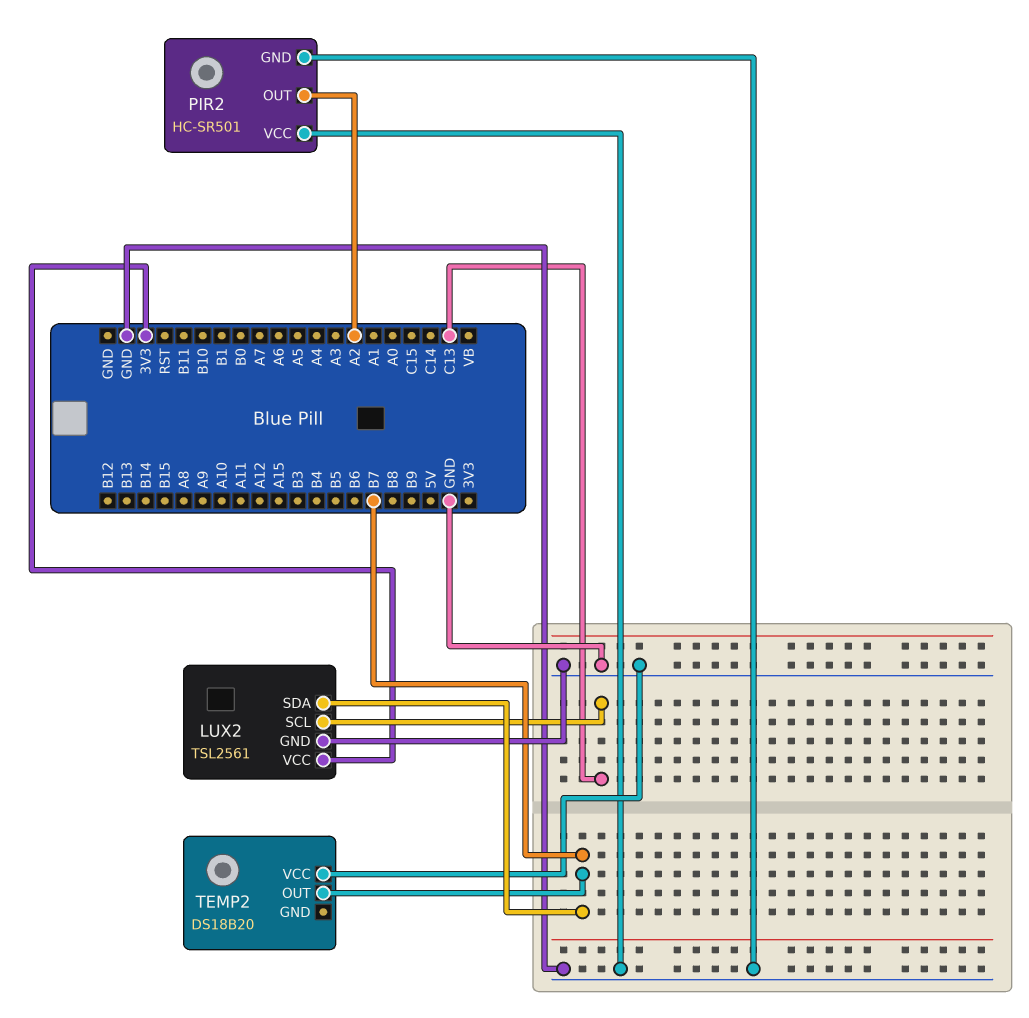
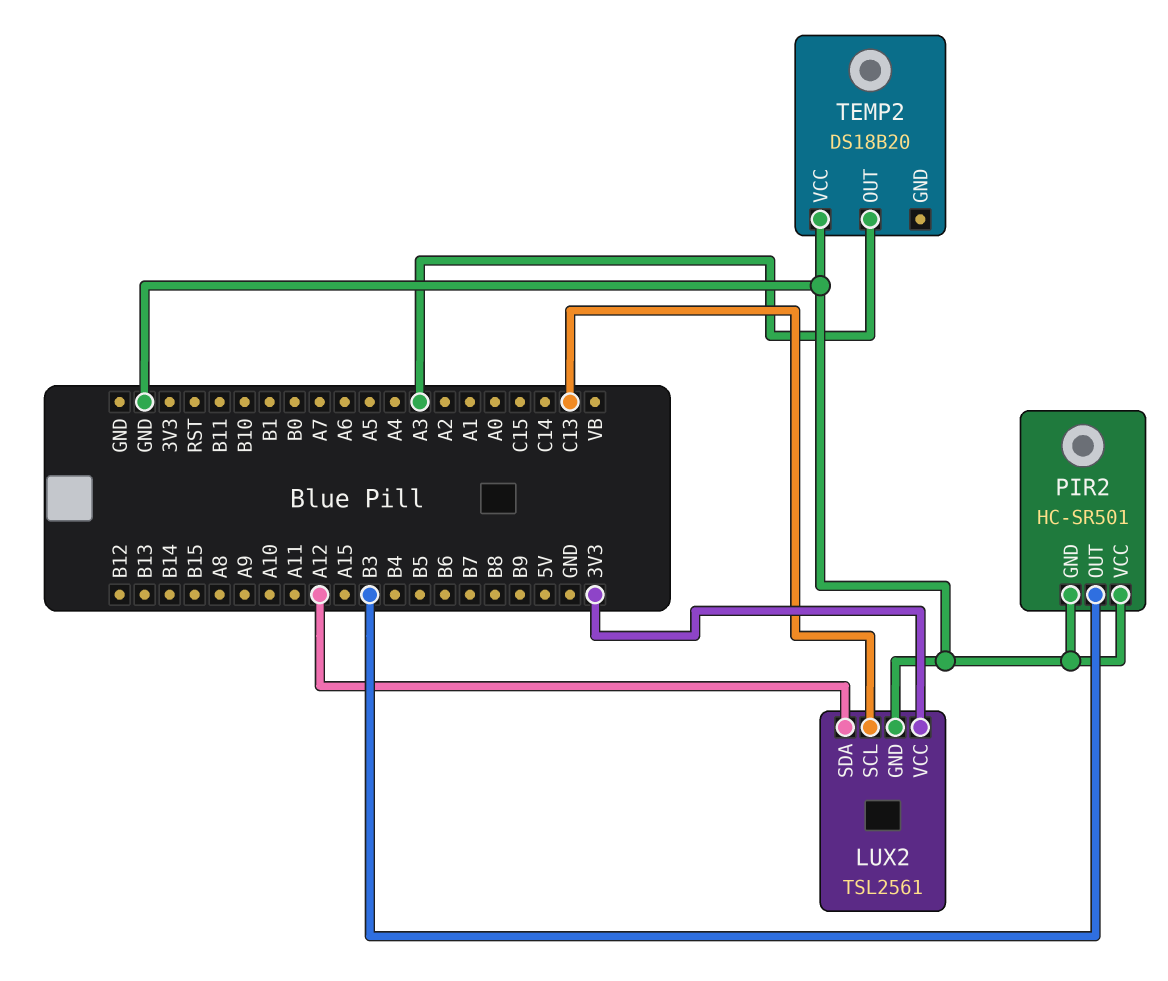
LUX2 pin SDA: B7 -> A12
PIR2 pin OUT: A2 -> B3
TEMP2 pin OUT: B7 -> A3

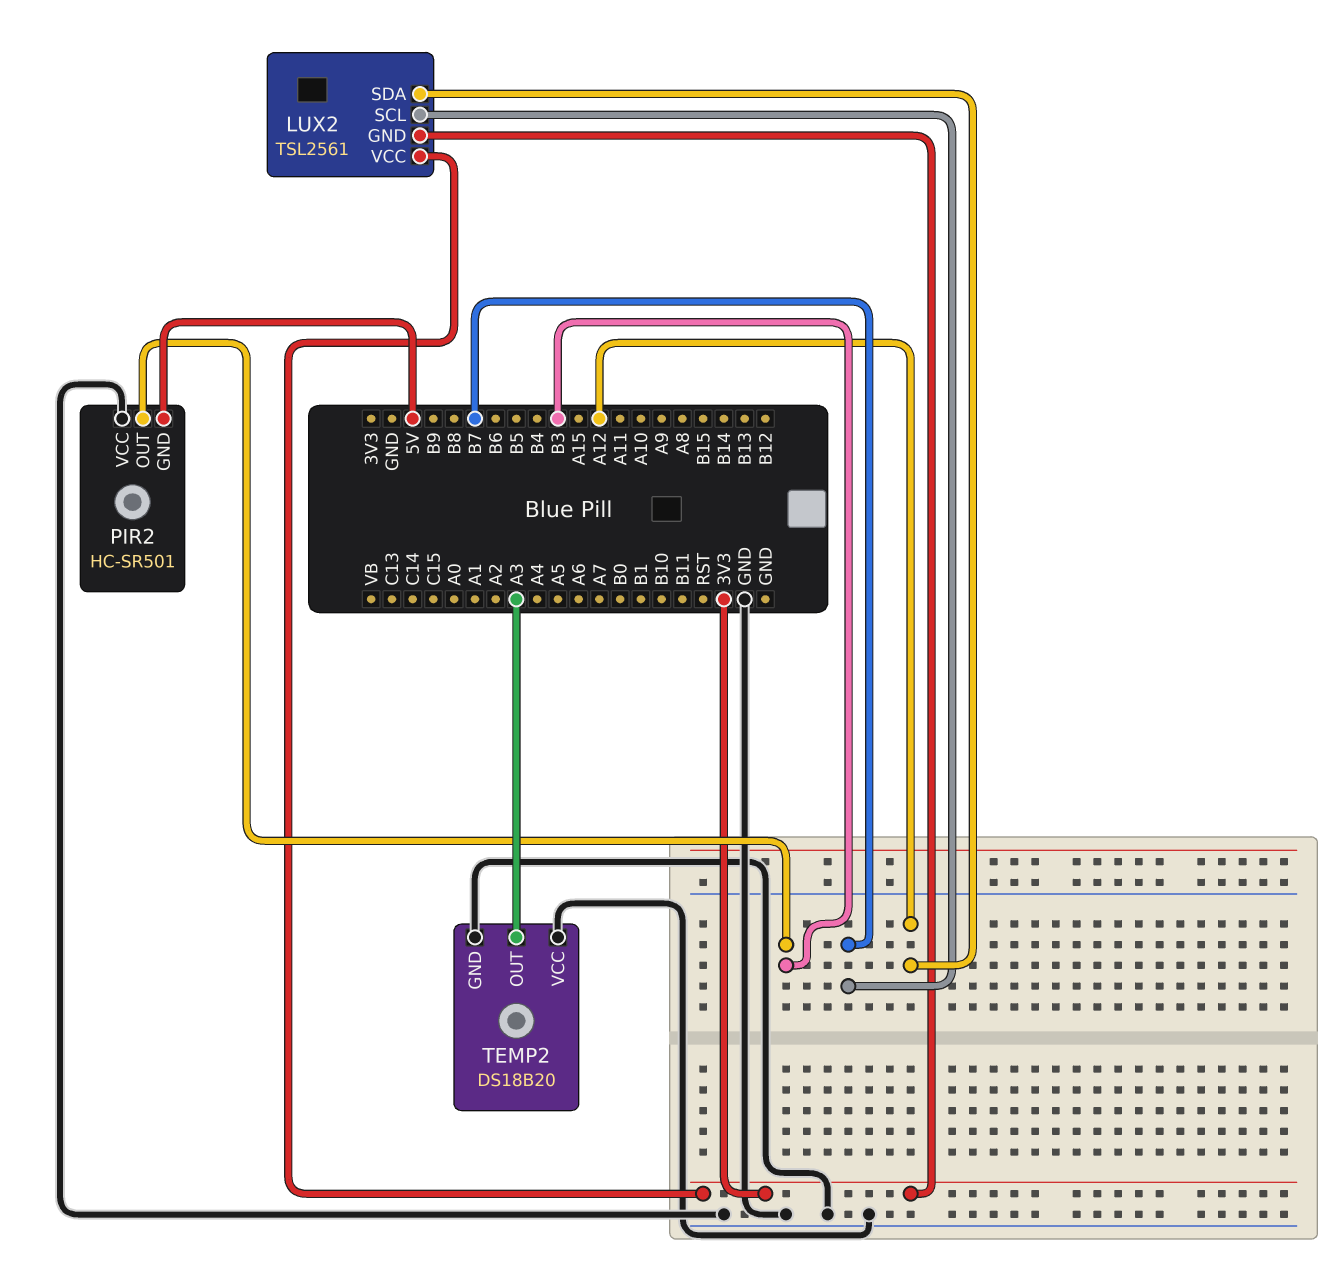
LUX2 pin GND: GND -> 3V3
LUX2 pin SCL: C13 -> B7
PIR2 pin GND: GND -> 5V
TEMP2 pin GND: none -> GND

